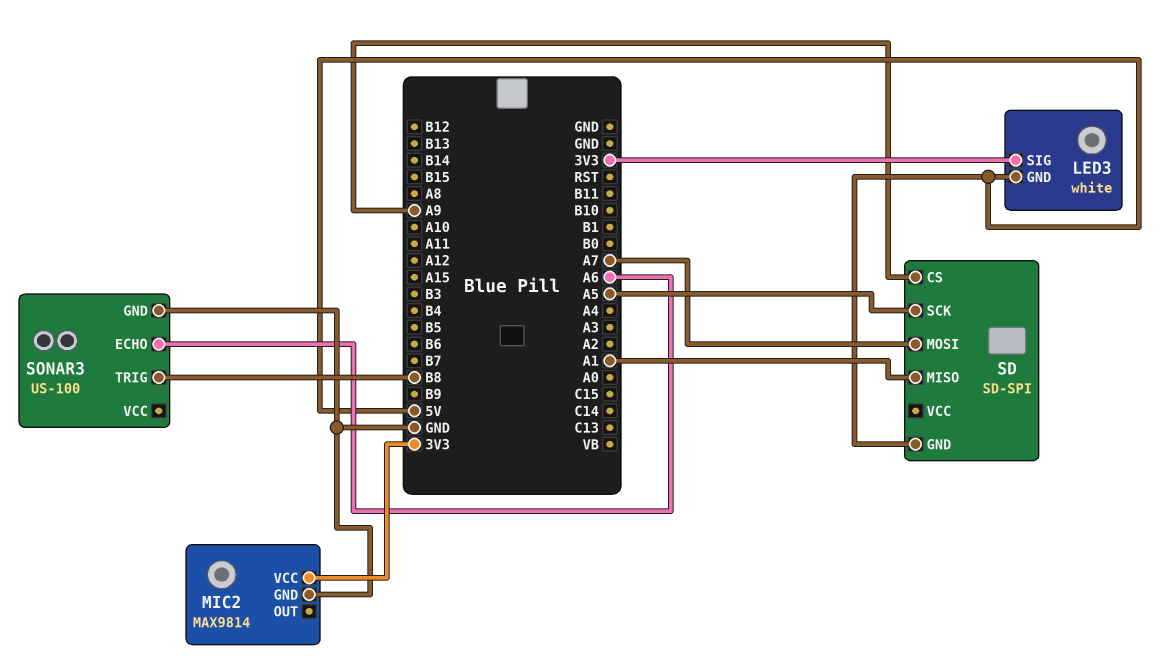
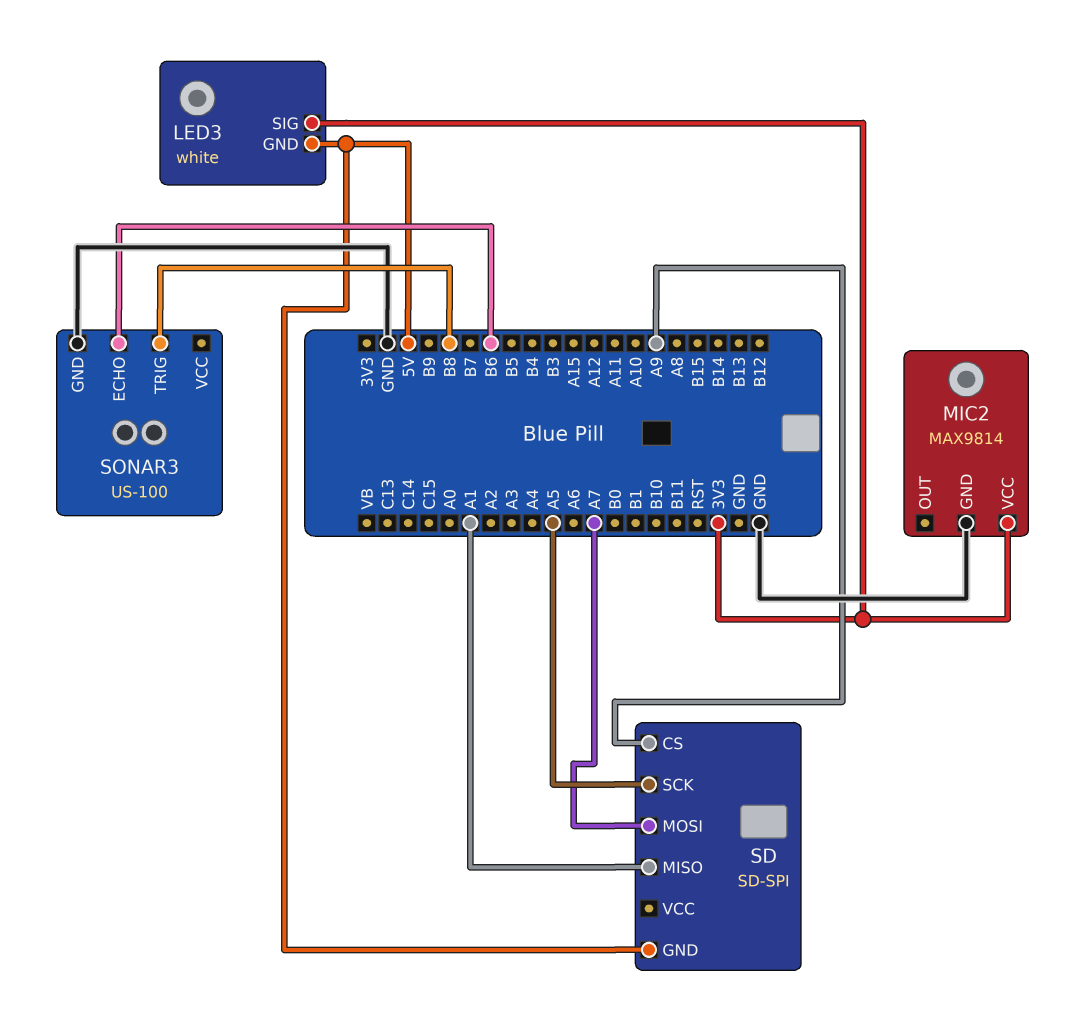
SONAR3 pin ECHO: A6 -> B6

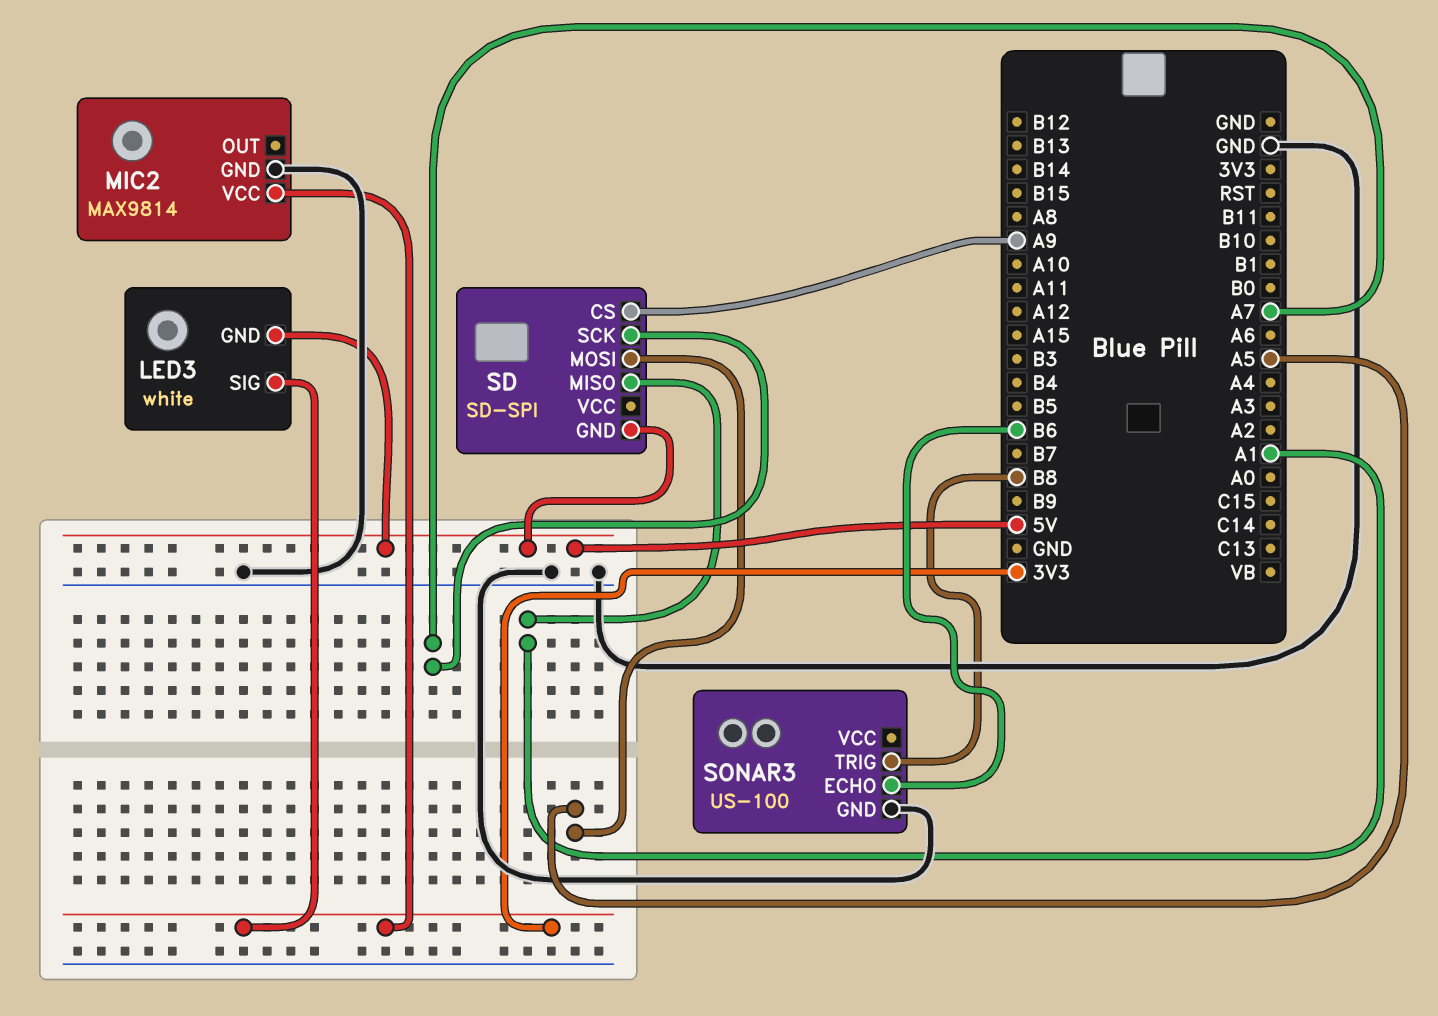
SD pin MOSI: A7 -> A5
SD pin SCK: A5 -> A7

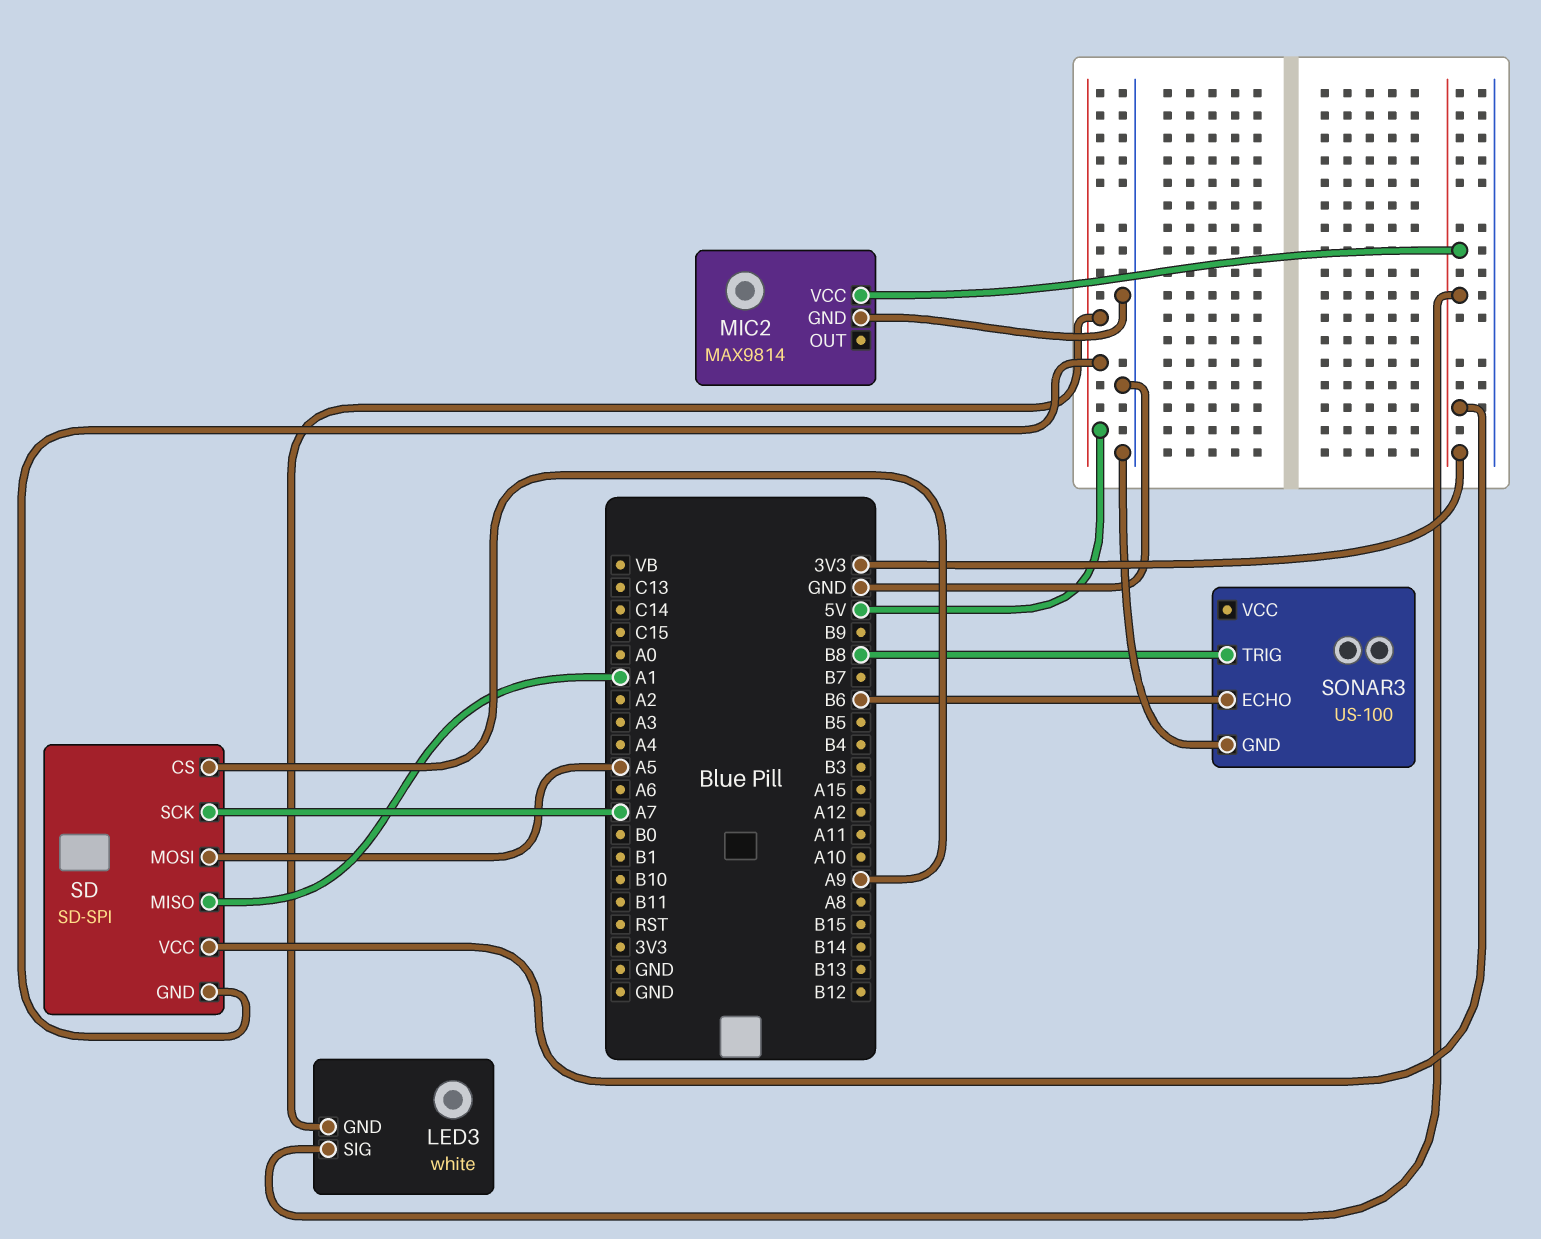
SD pin VCC: none -> 3V3

